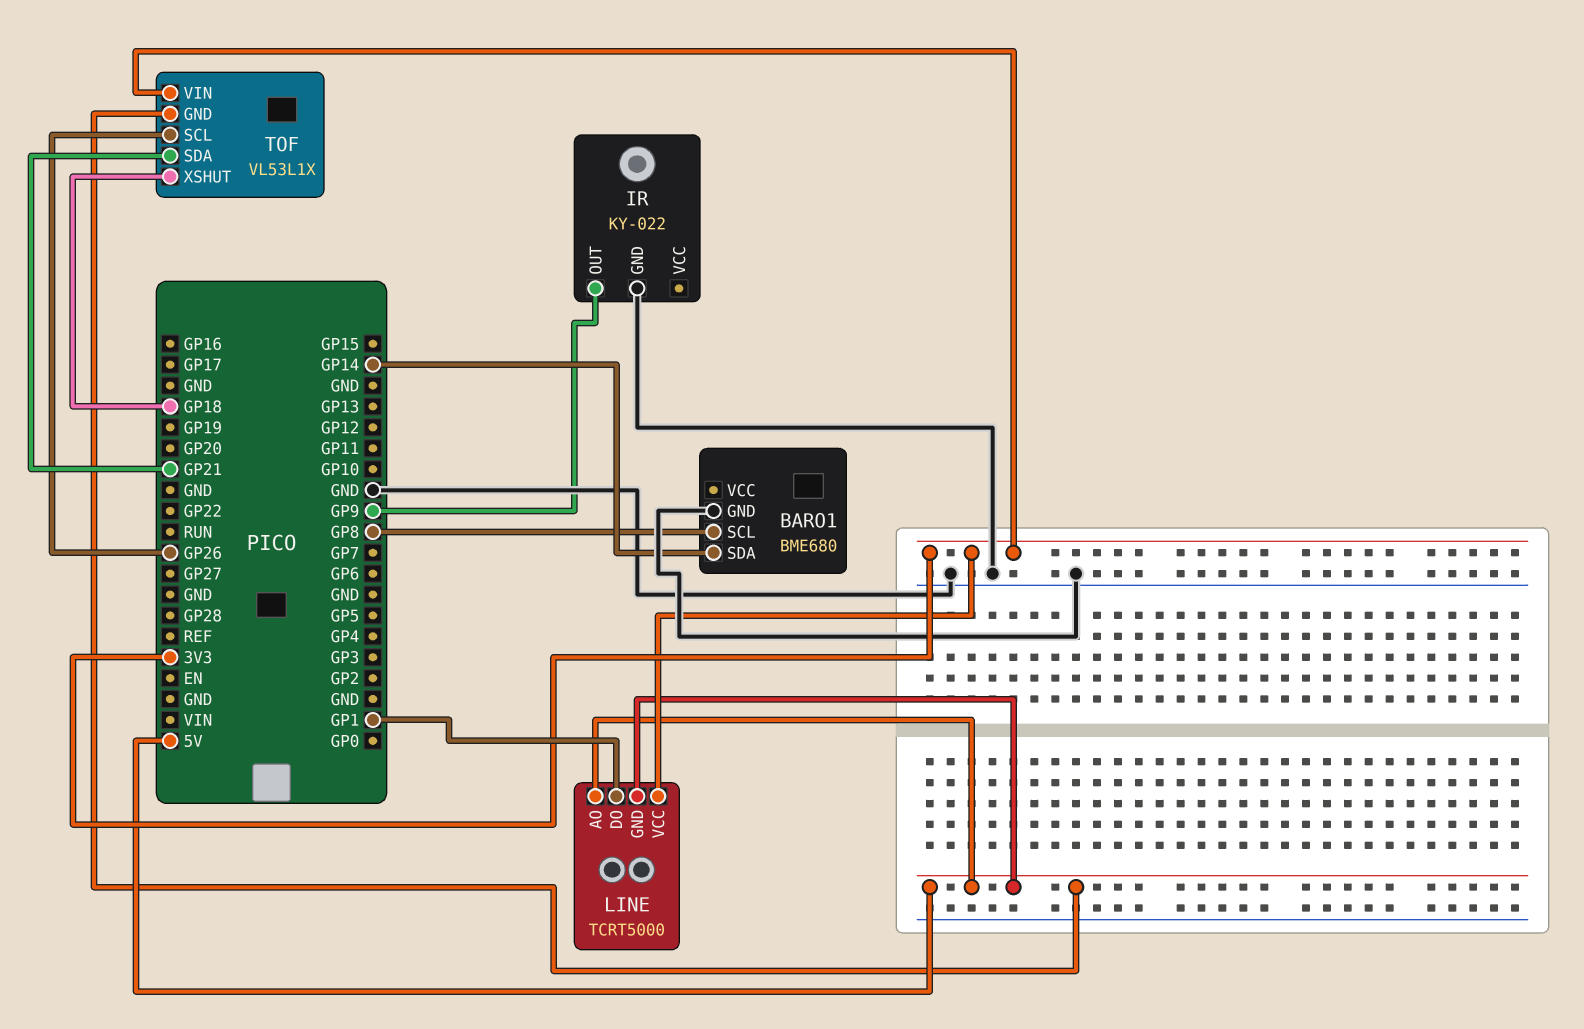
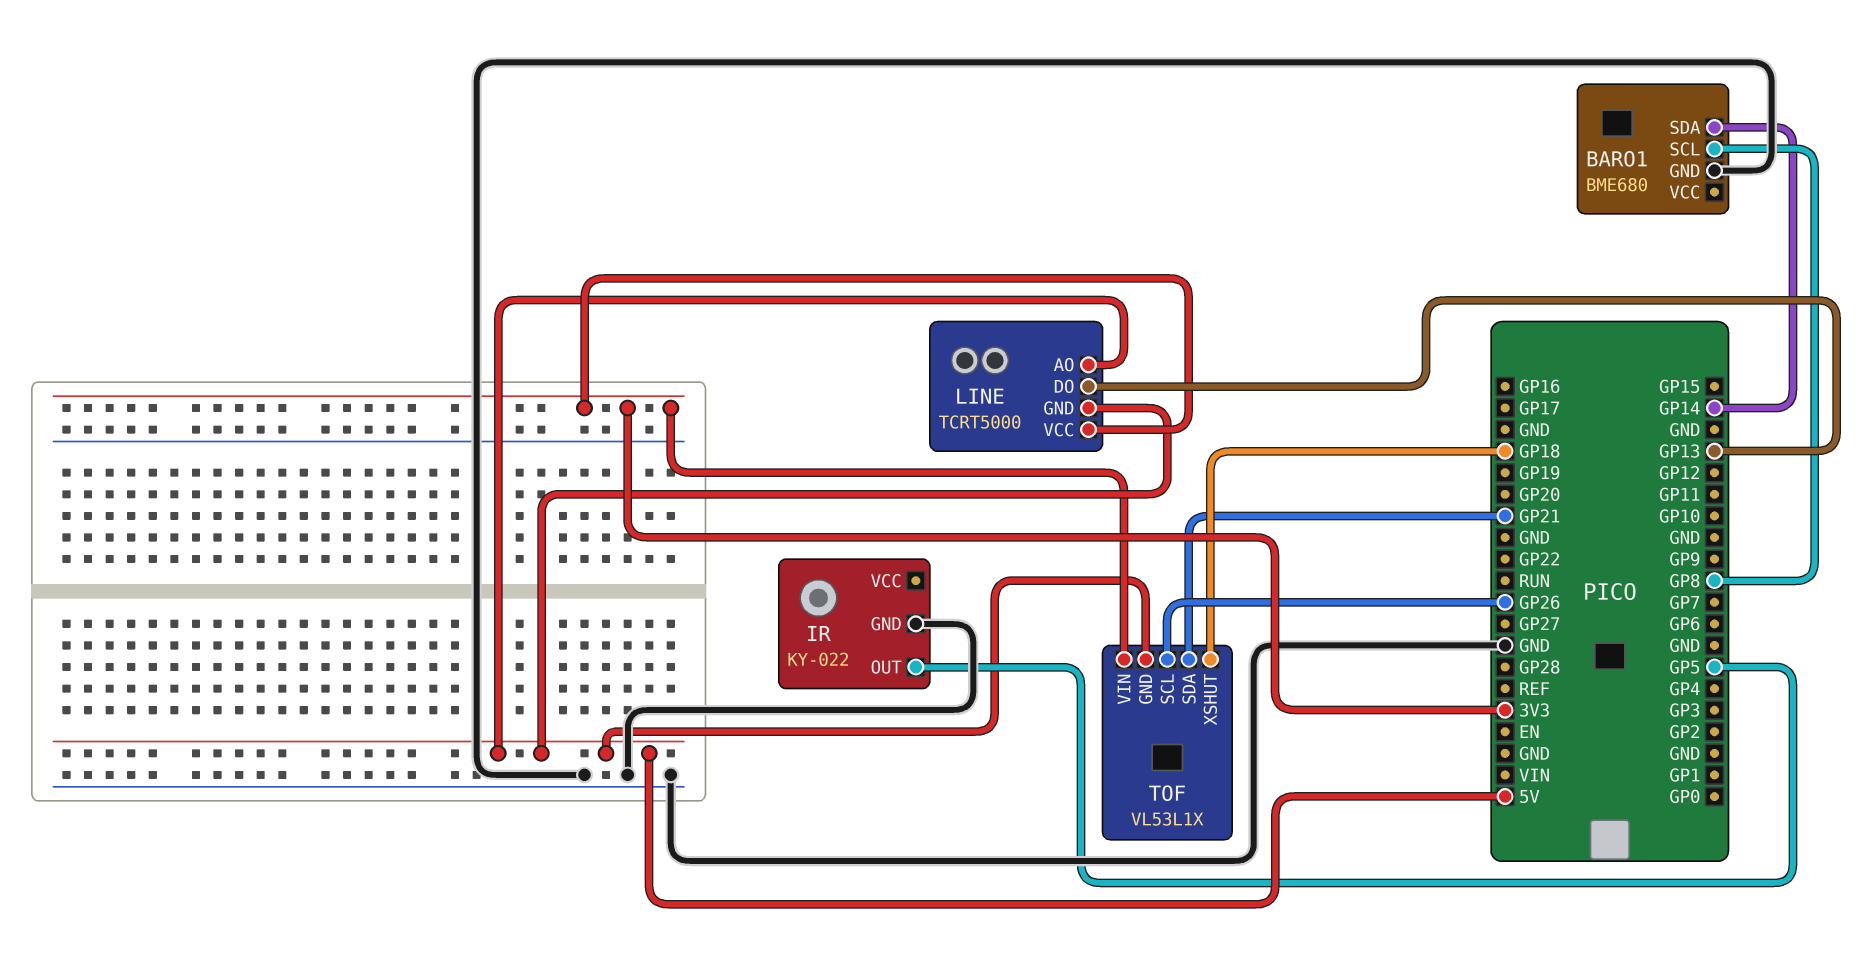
IR pin OUT: GP9 -> GP5
LINE pin DO: GP1 -> GP13

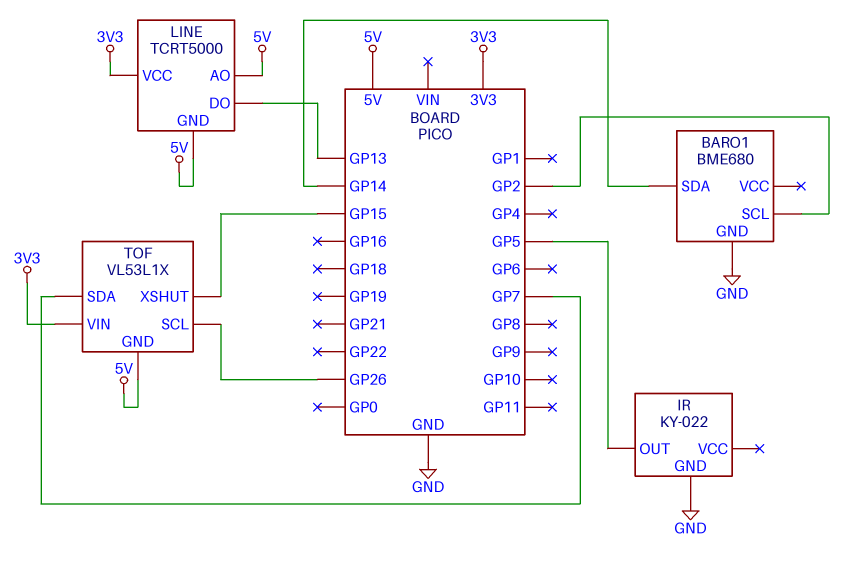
BARO1 pin SCL: GP8 -> GP2
TOF pin SDA: GP21 -> GP7
TOF pin XSHUT: GP18 -> GP15

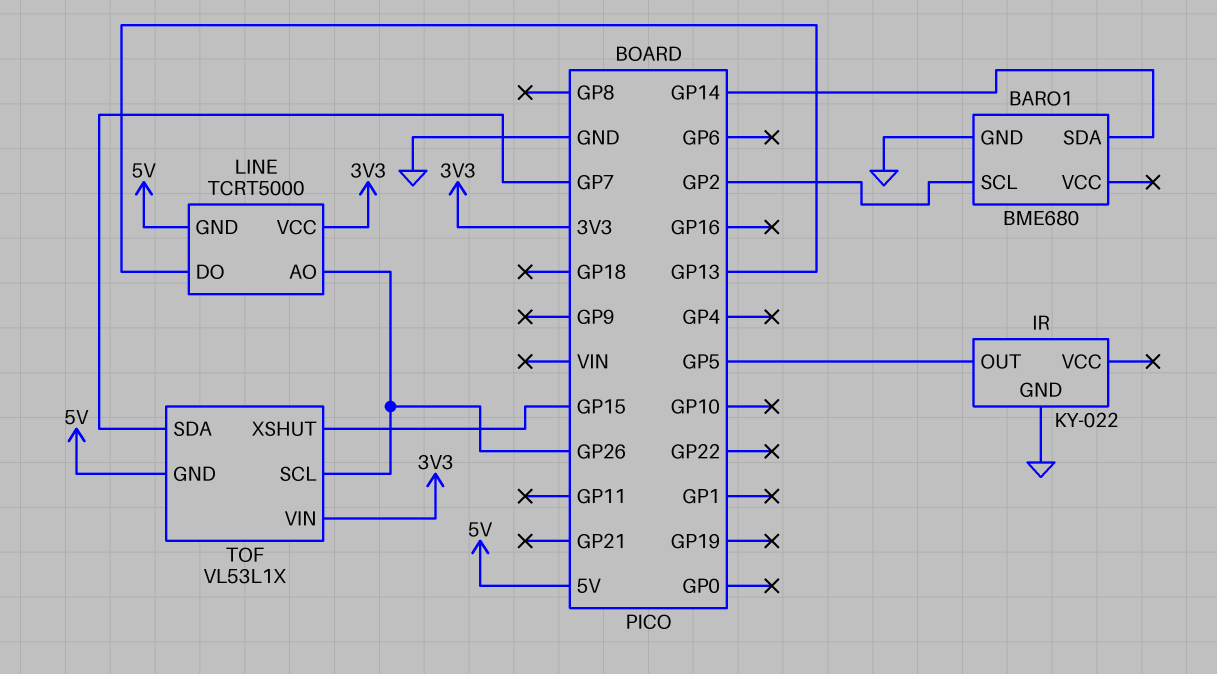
LINE pin AO: 5V -> GP26

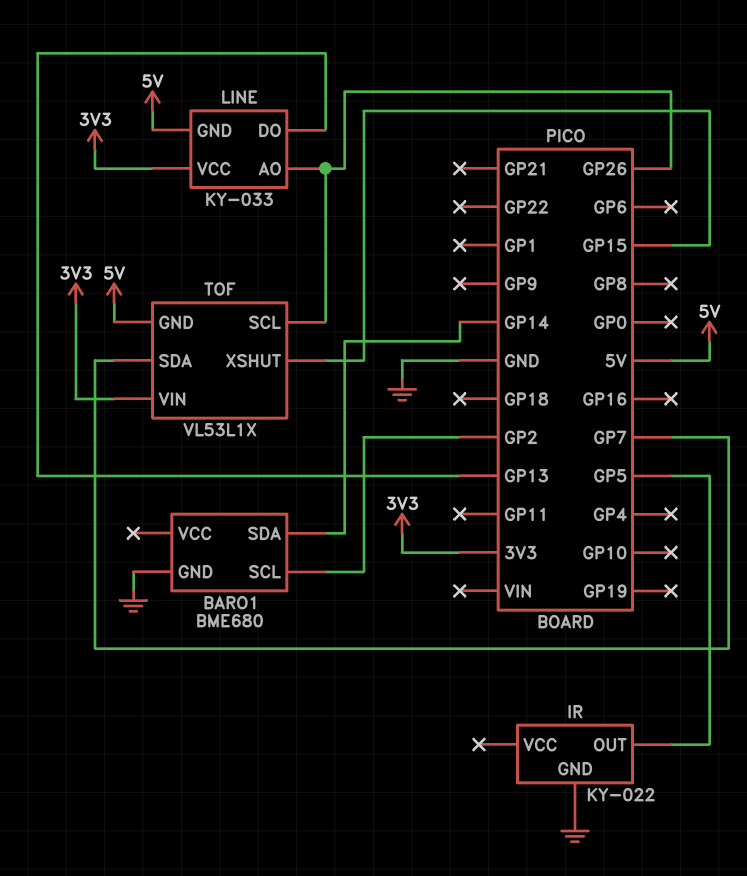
LINE: TCRT5000 -> KY-033

